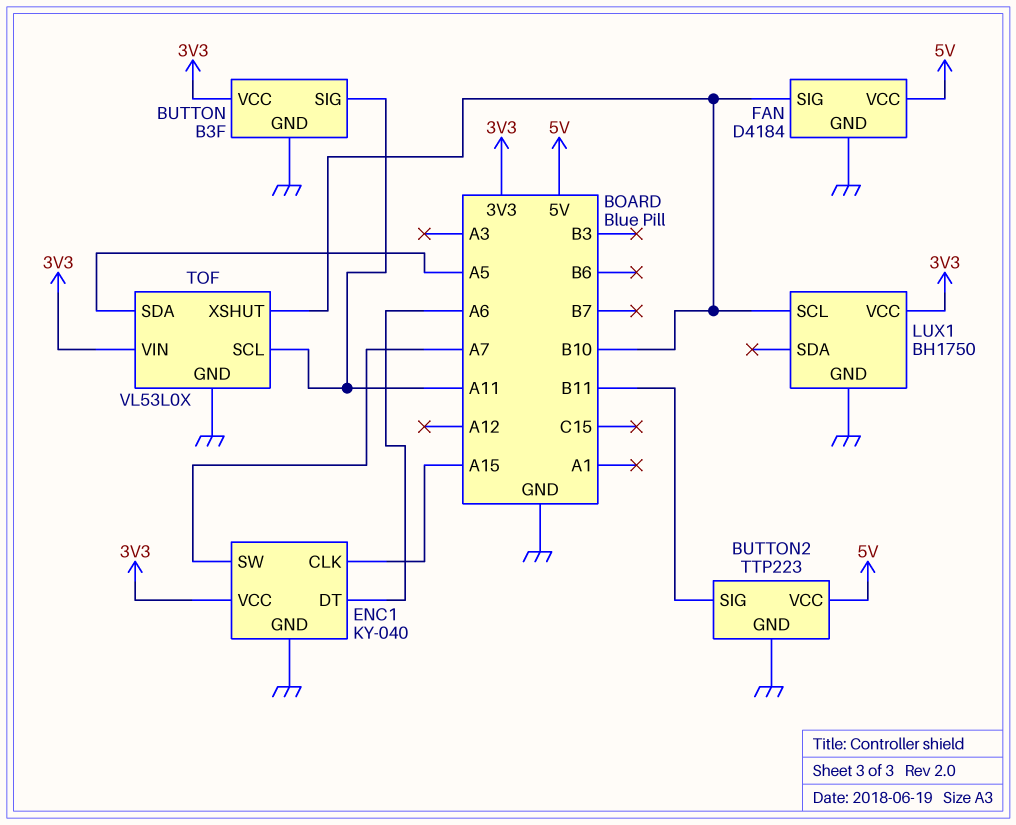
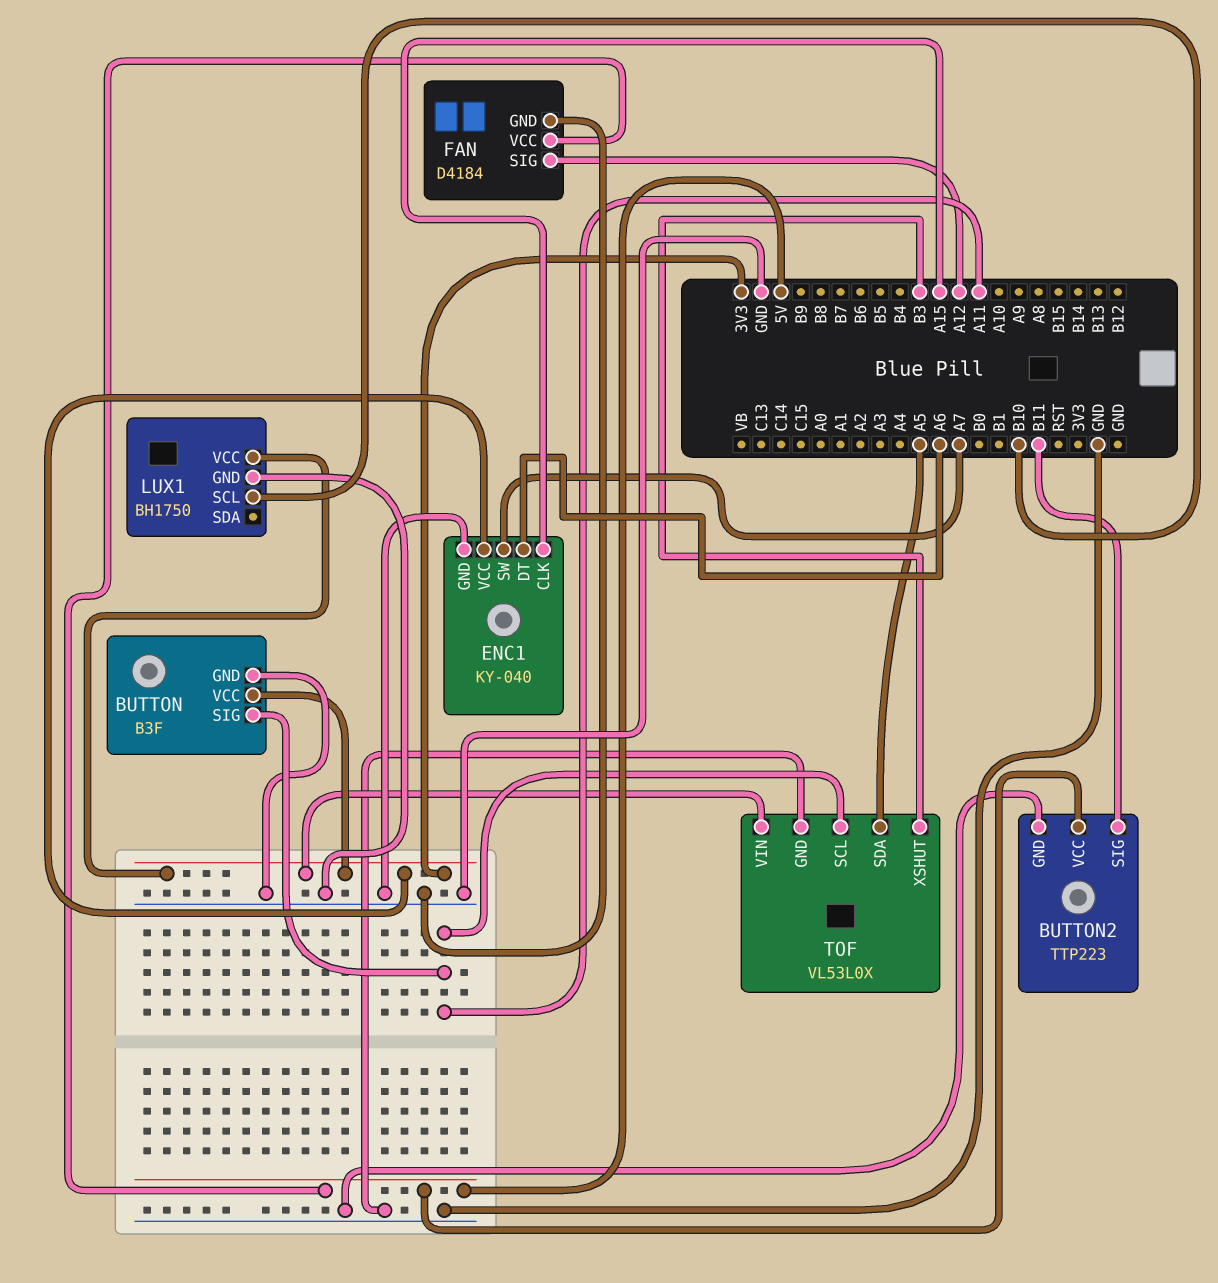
FAN pin SIG: B10 -> A12
TOF pin XSHUT: B10 -> B3

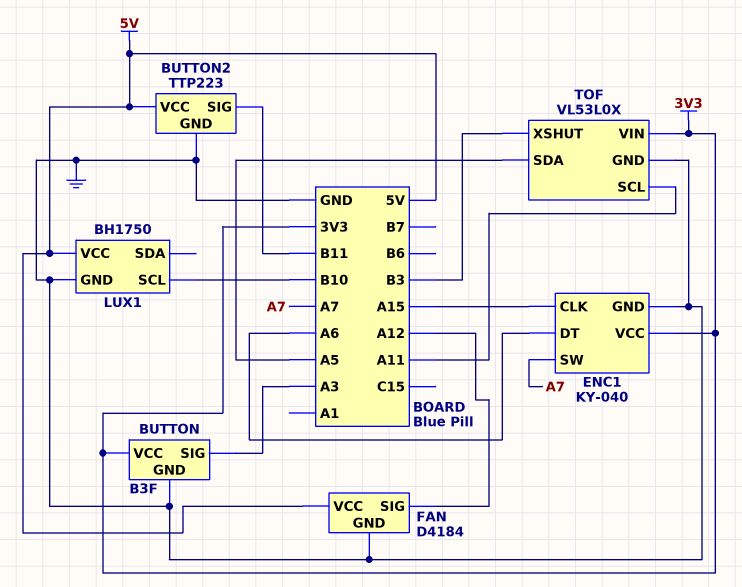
BUTTON pin SIG: A11 -> A3
LUX1 pin VCC: 3V3 -> 5V

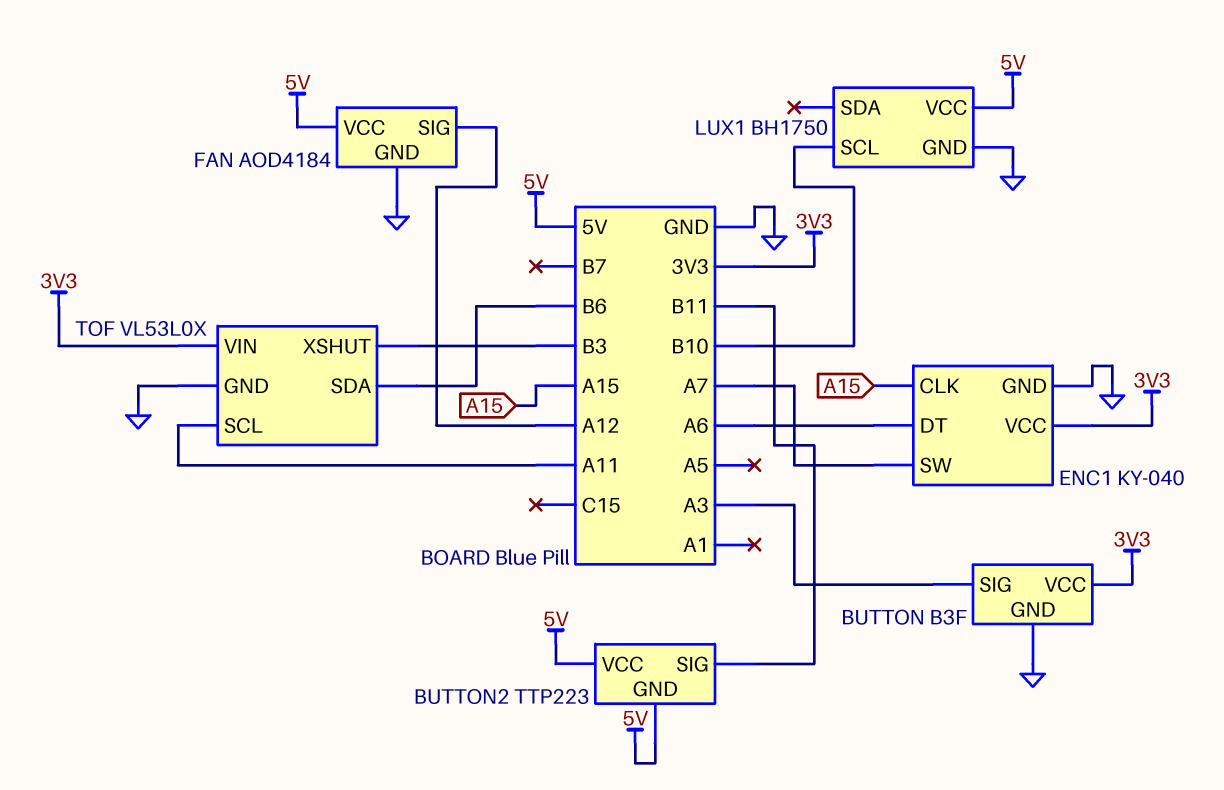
BUTTON2 pin GND: GND -> 5V
FAN: D4184 -> AOD4184
TOF pin SDA: A5 -> B6

